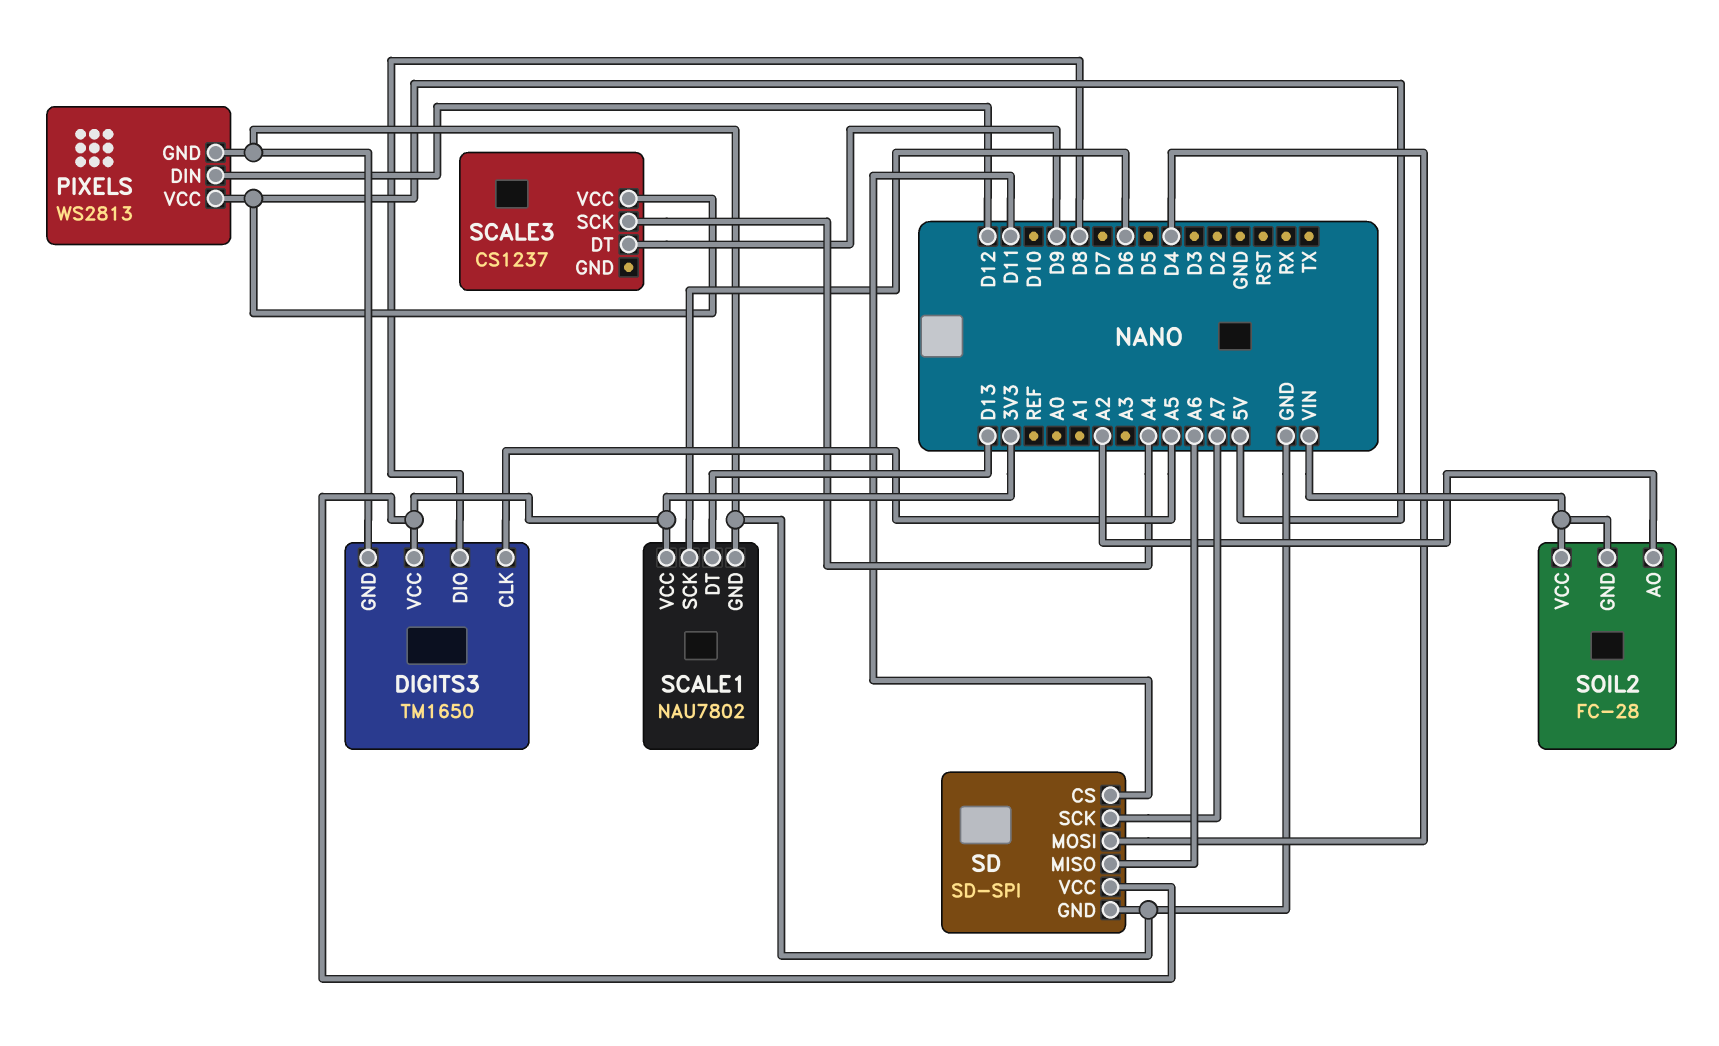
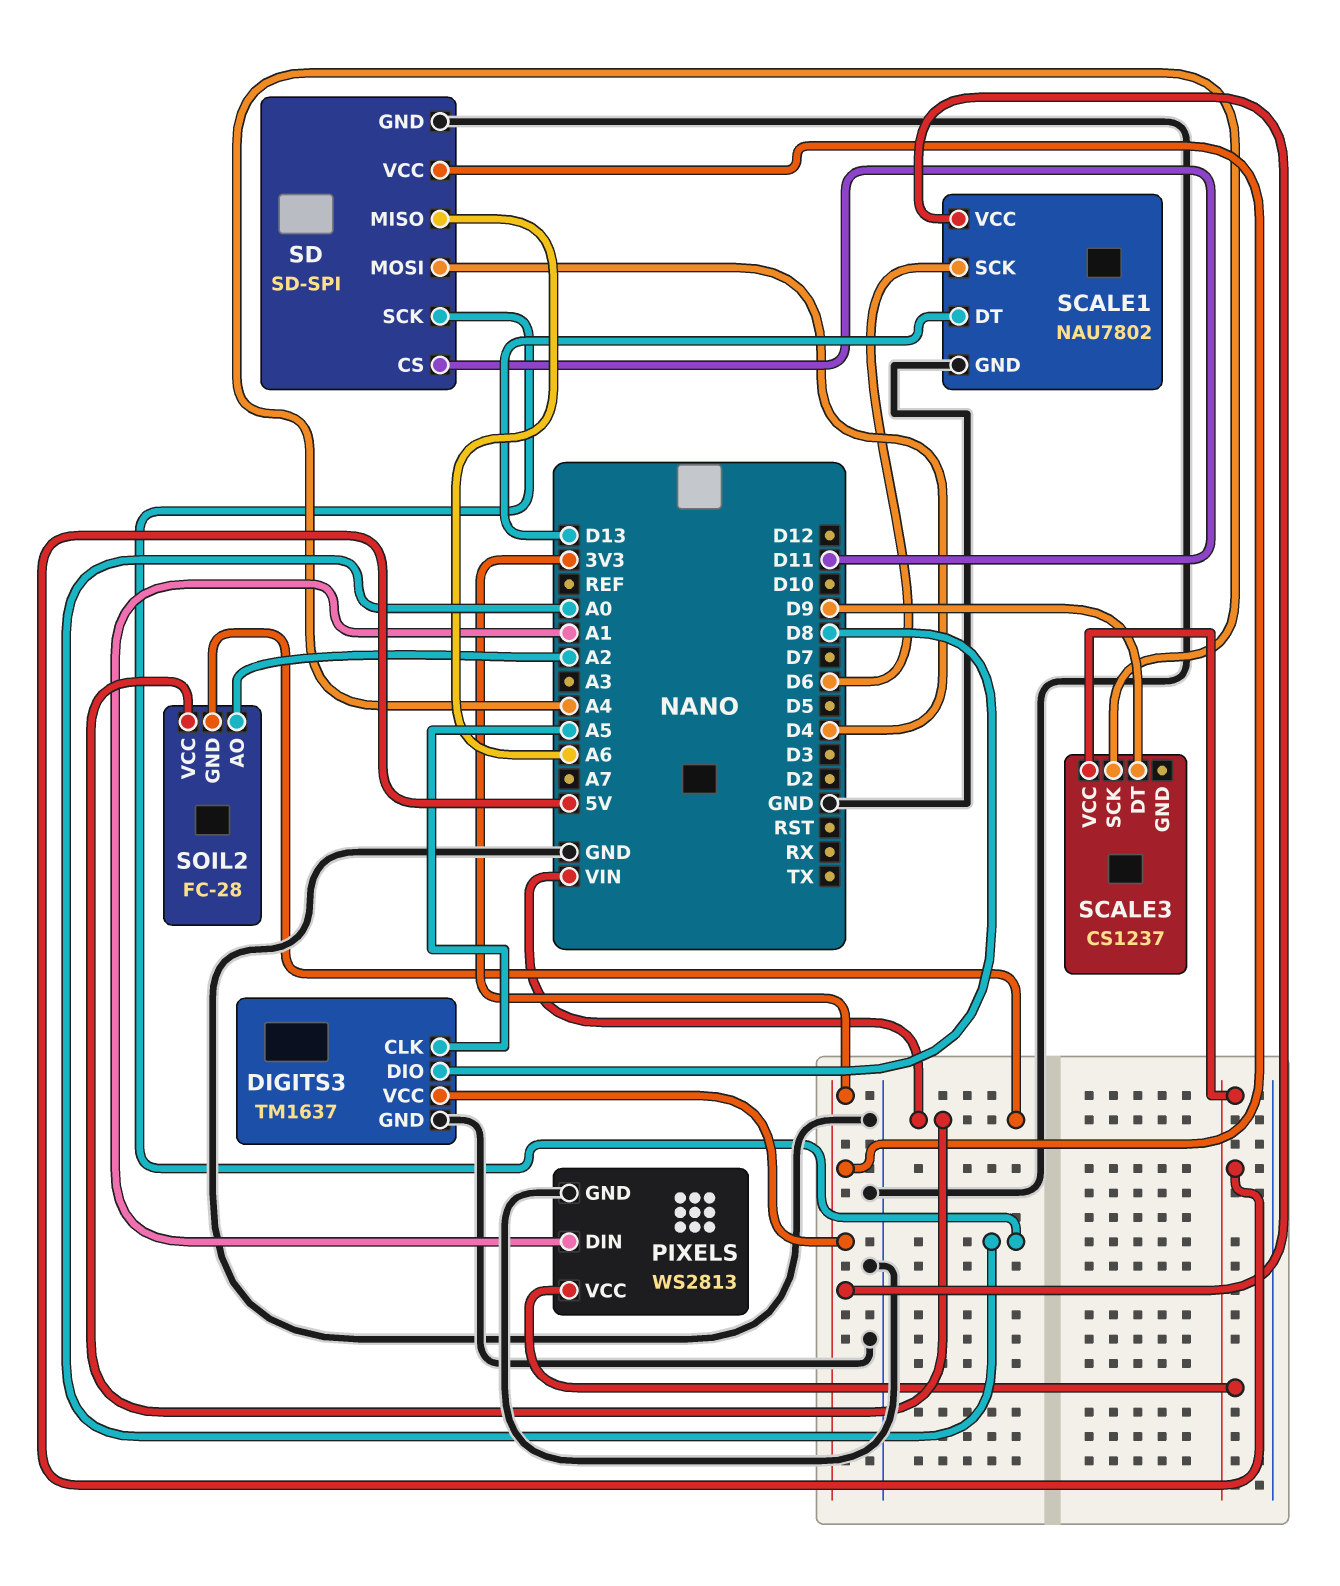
DIGITS3: TM1650 -> TM1637
PIXELS pin DIN: D12 -> A1
SD pin SCK: A7 -> A0

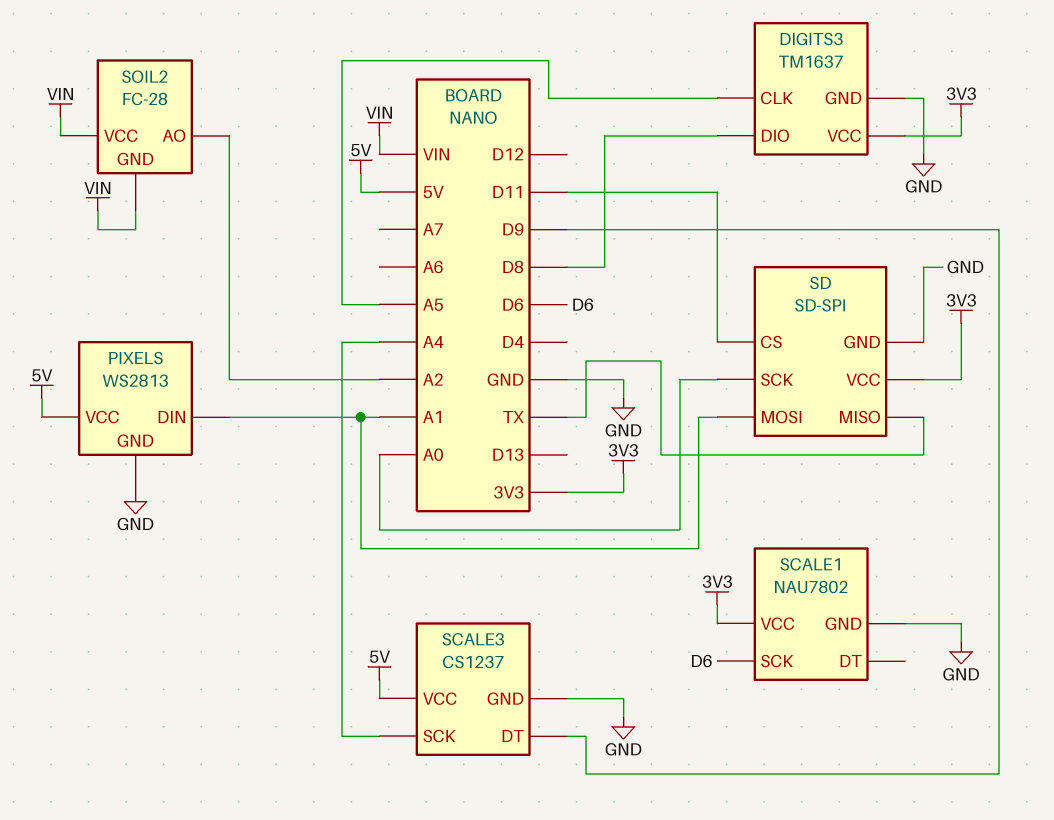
SCALE1 pin DT: D13 -> none
SCALE3 pin GND: none -> GND
SD pin MISO: A6 -> TX
SD pin MOSI: D4 -> A1

